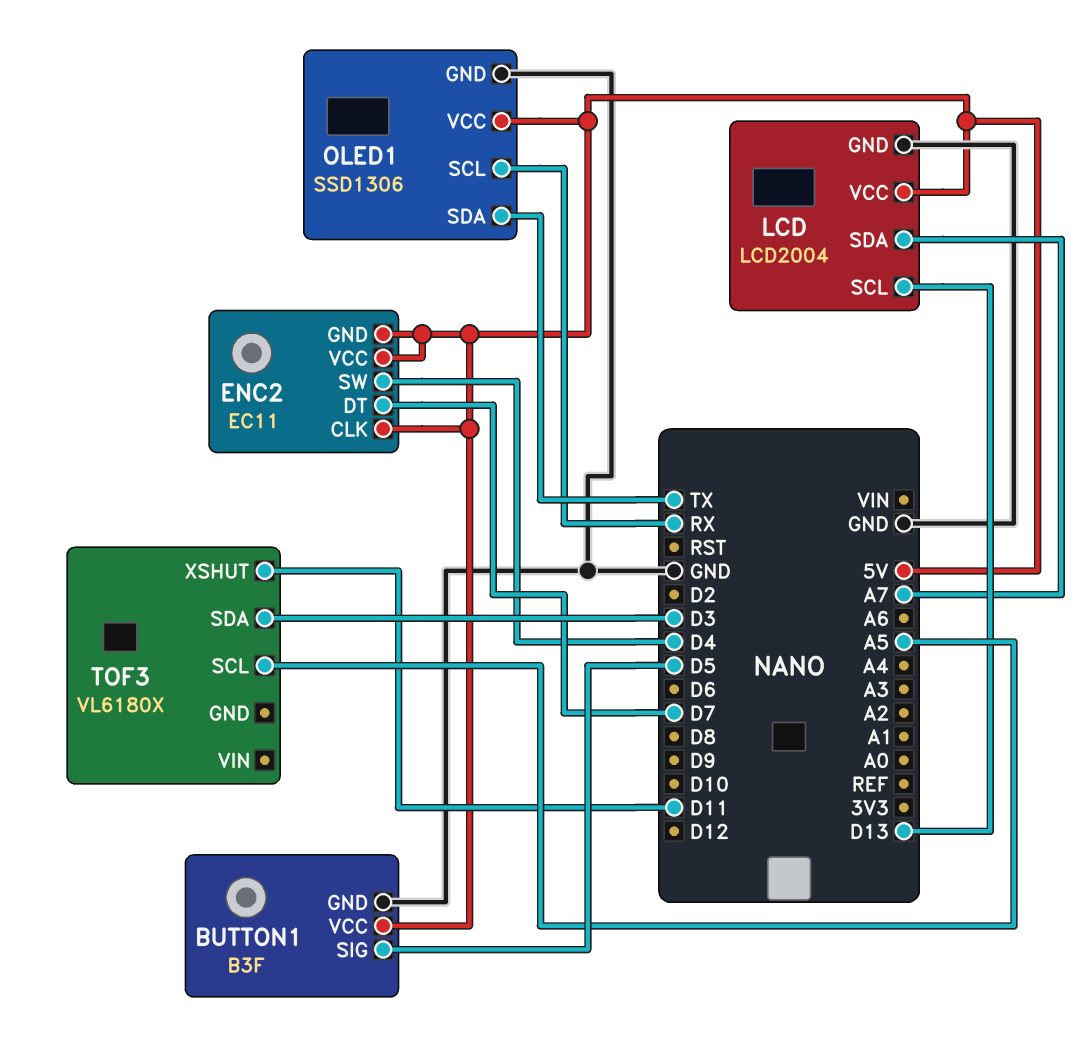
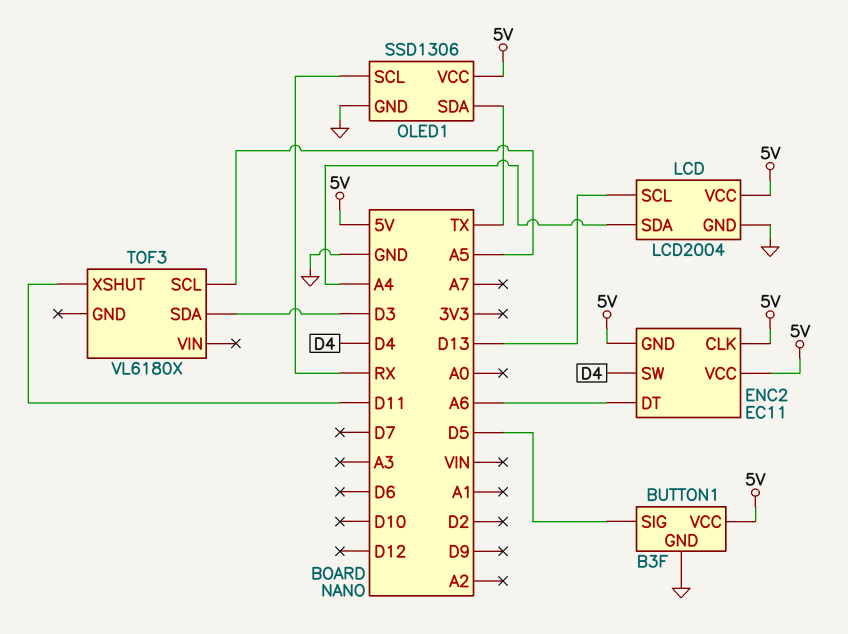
ENC2 pin DT: D7 -> A6
LCD pin SDA: A7 -> A4

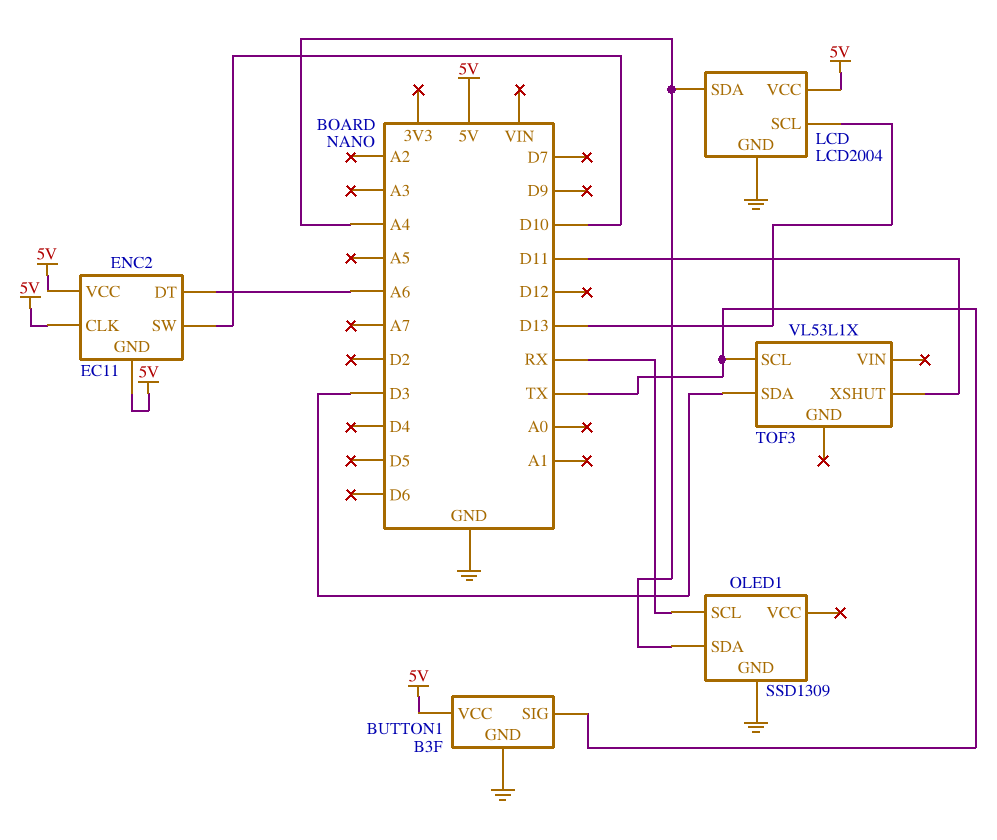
BUTTON1 pin SIG: D5 -> TX
ENC2 pin SW: D4 -> D10
OLED1: SSD1306 -> SSD1309
OLED1 pin SDA: TX -> A4
OLED1 pin VCC: 5V -> none
TOF3: VL6180X -> VL53L1X
TOF3 pin SCL: A5 -> TX

